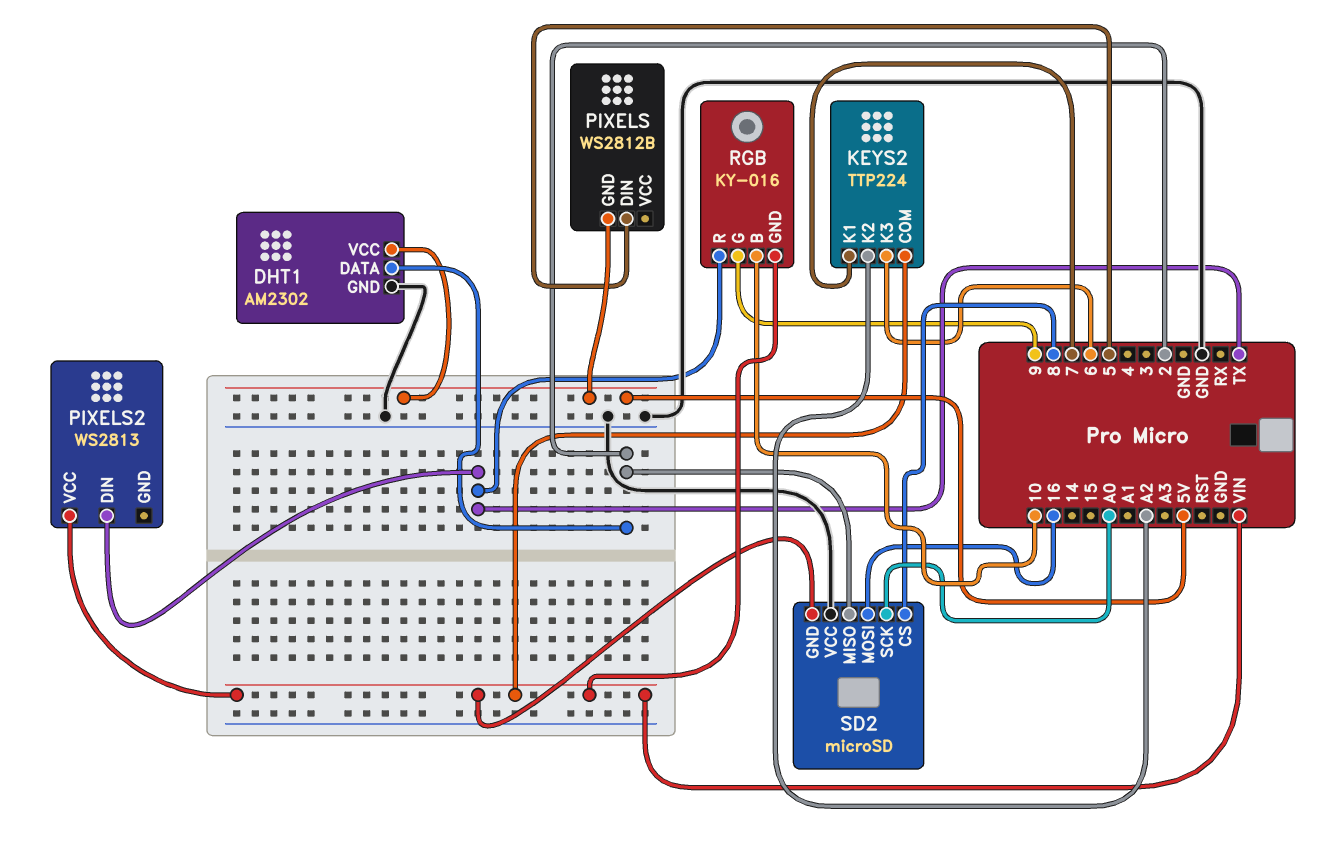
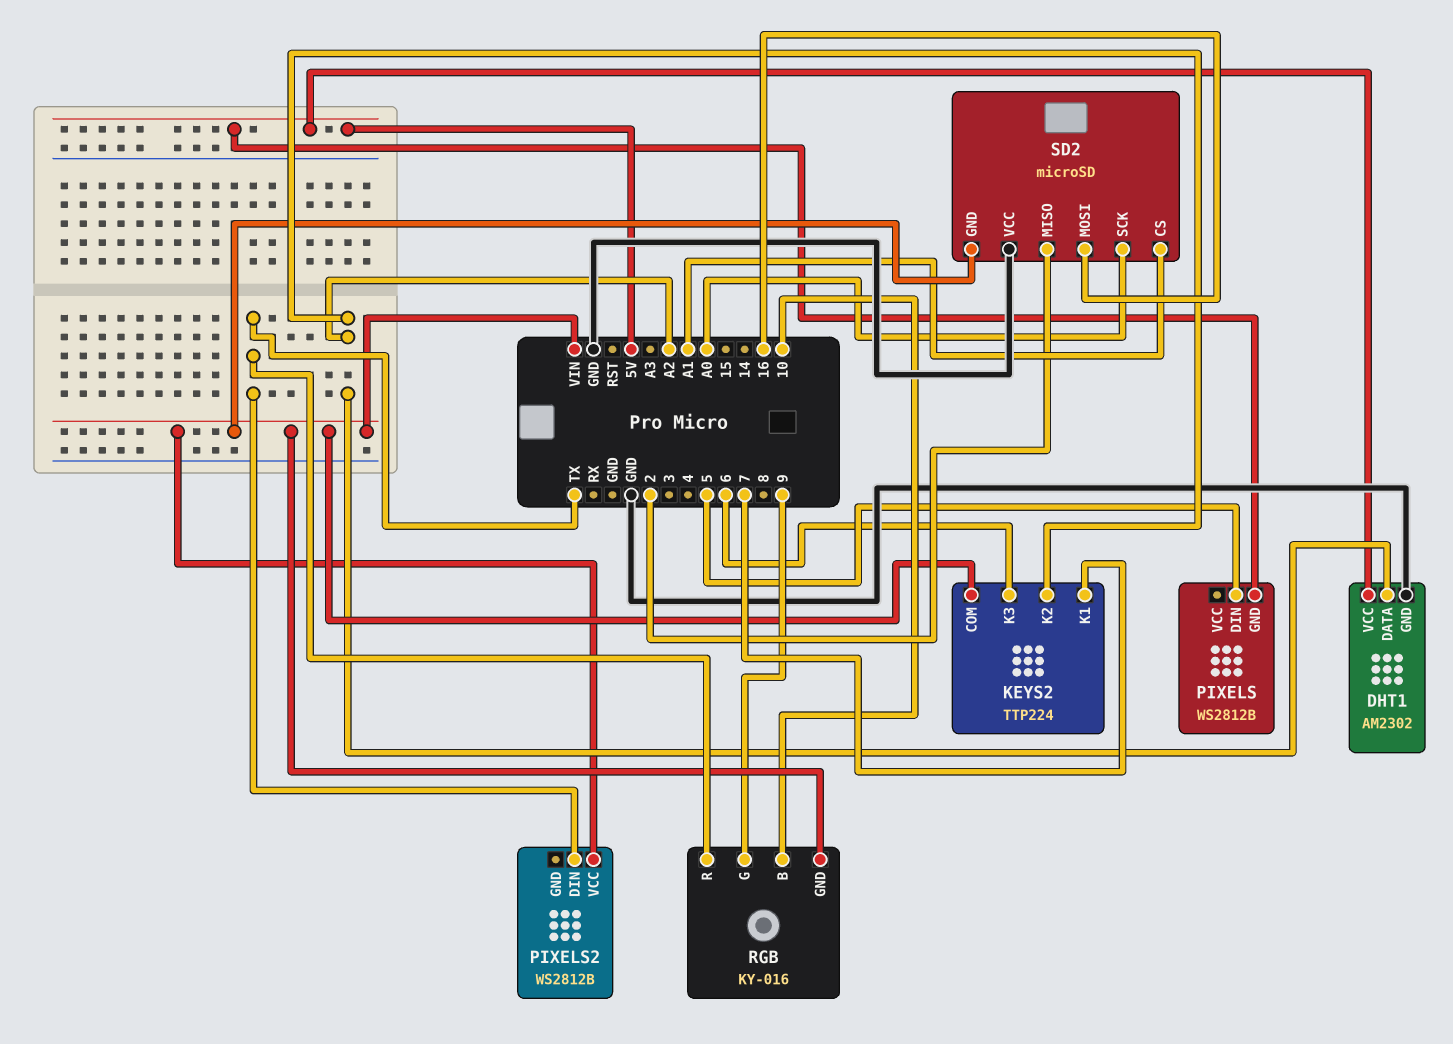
DHT1 pin DATA: 2 -> A2
PIXELS2: WS2813 -> WS2812B
SD2 pin CS: 8 -> A1

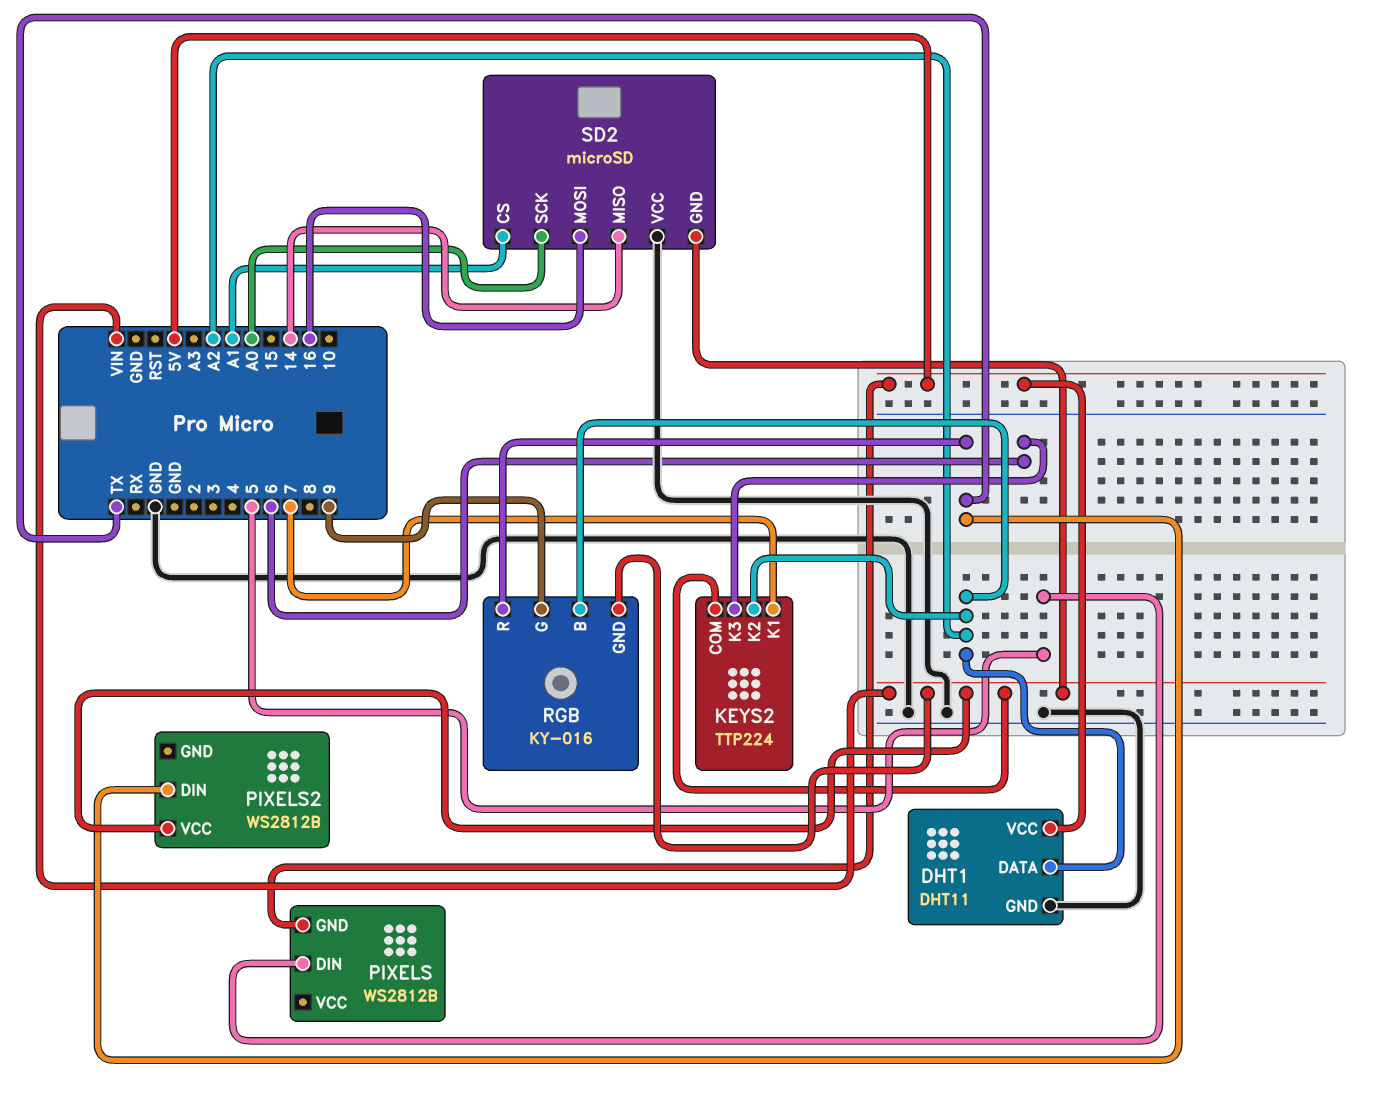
DHT1: AM2302 -> DHT11
RGB pin B: 10 -> A2
SD2 pin MISO: 2 -> 14

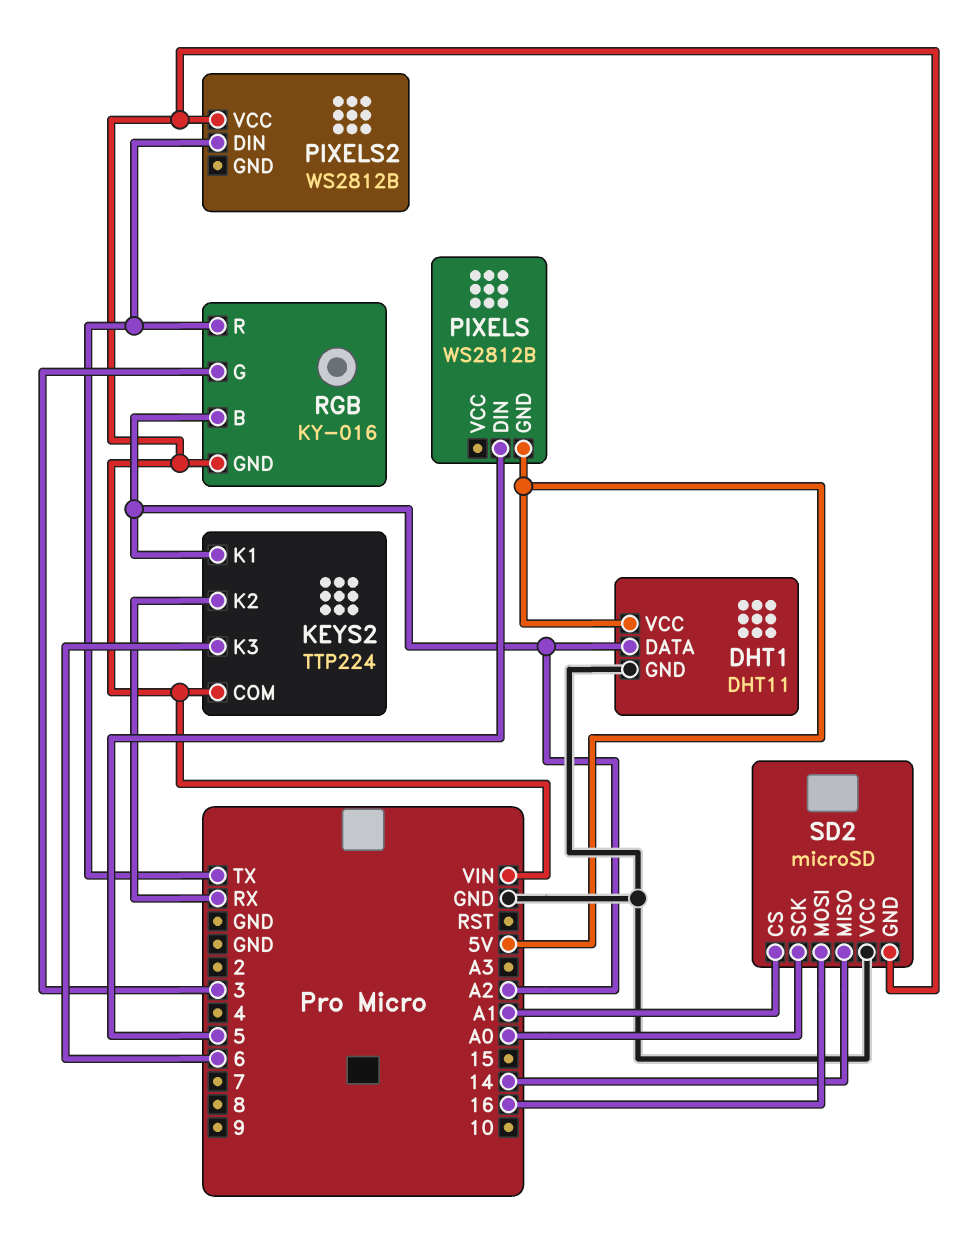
KEYS2 pin K1: 7 -> A2
KEYS2 pin K2: A2 -> RX
RGB pin G: 9 -> 3

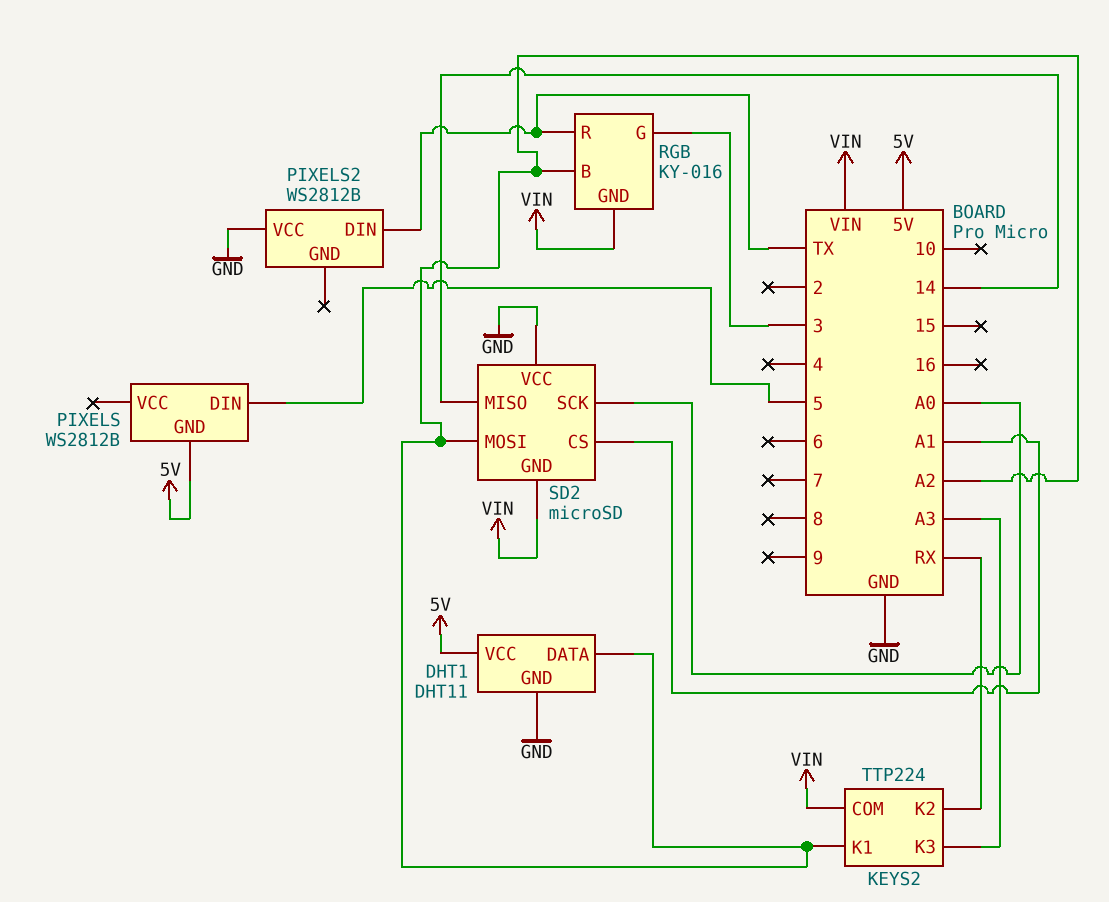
KEYS2 pin K3: 6 -> A3
PIXELS2 pin VCC: VIN -> GND
SD2 pin MOSI: 16 -> A2

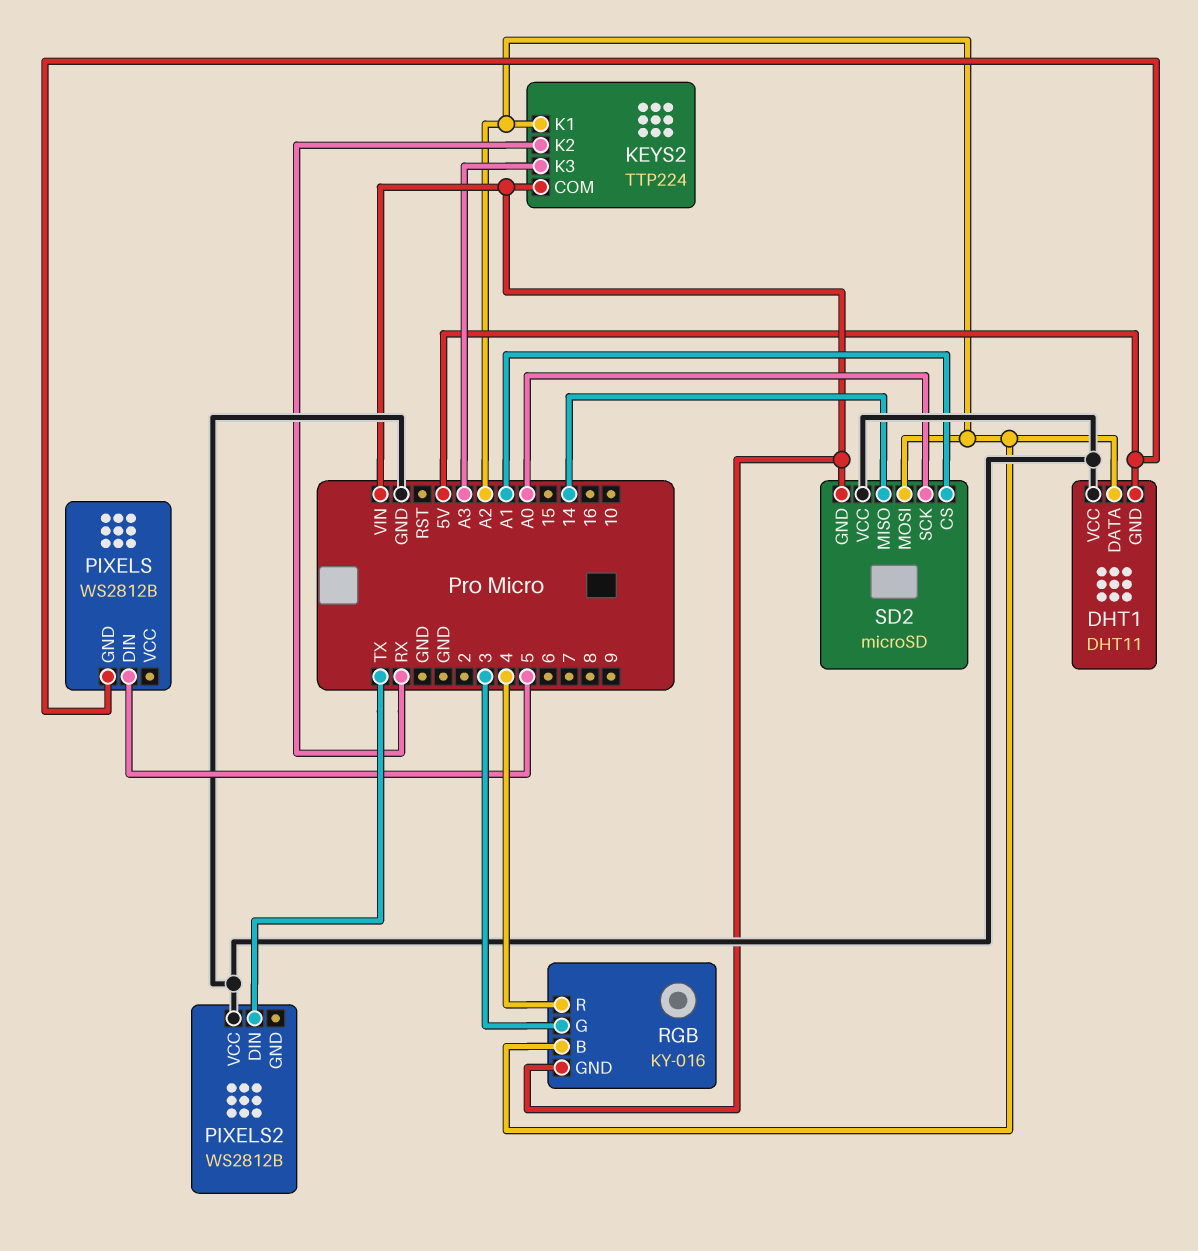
DHT1 pin GND: GND -> 5V
DHT1 pin VCC: 5V -> GND
RGB pin R: TX -> 4

